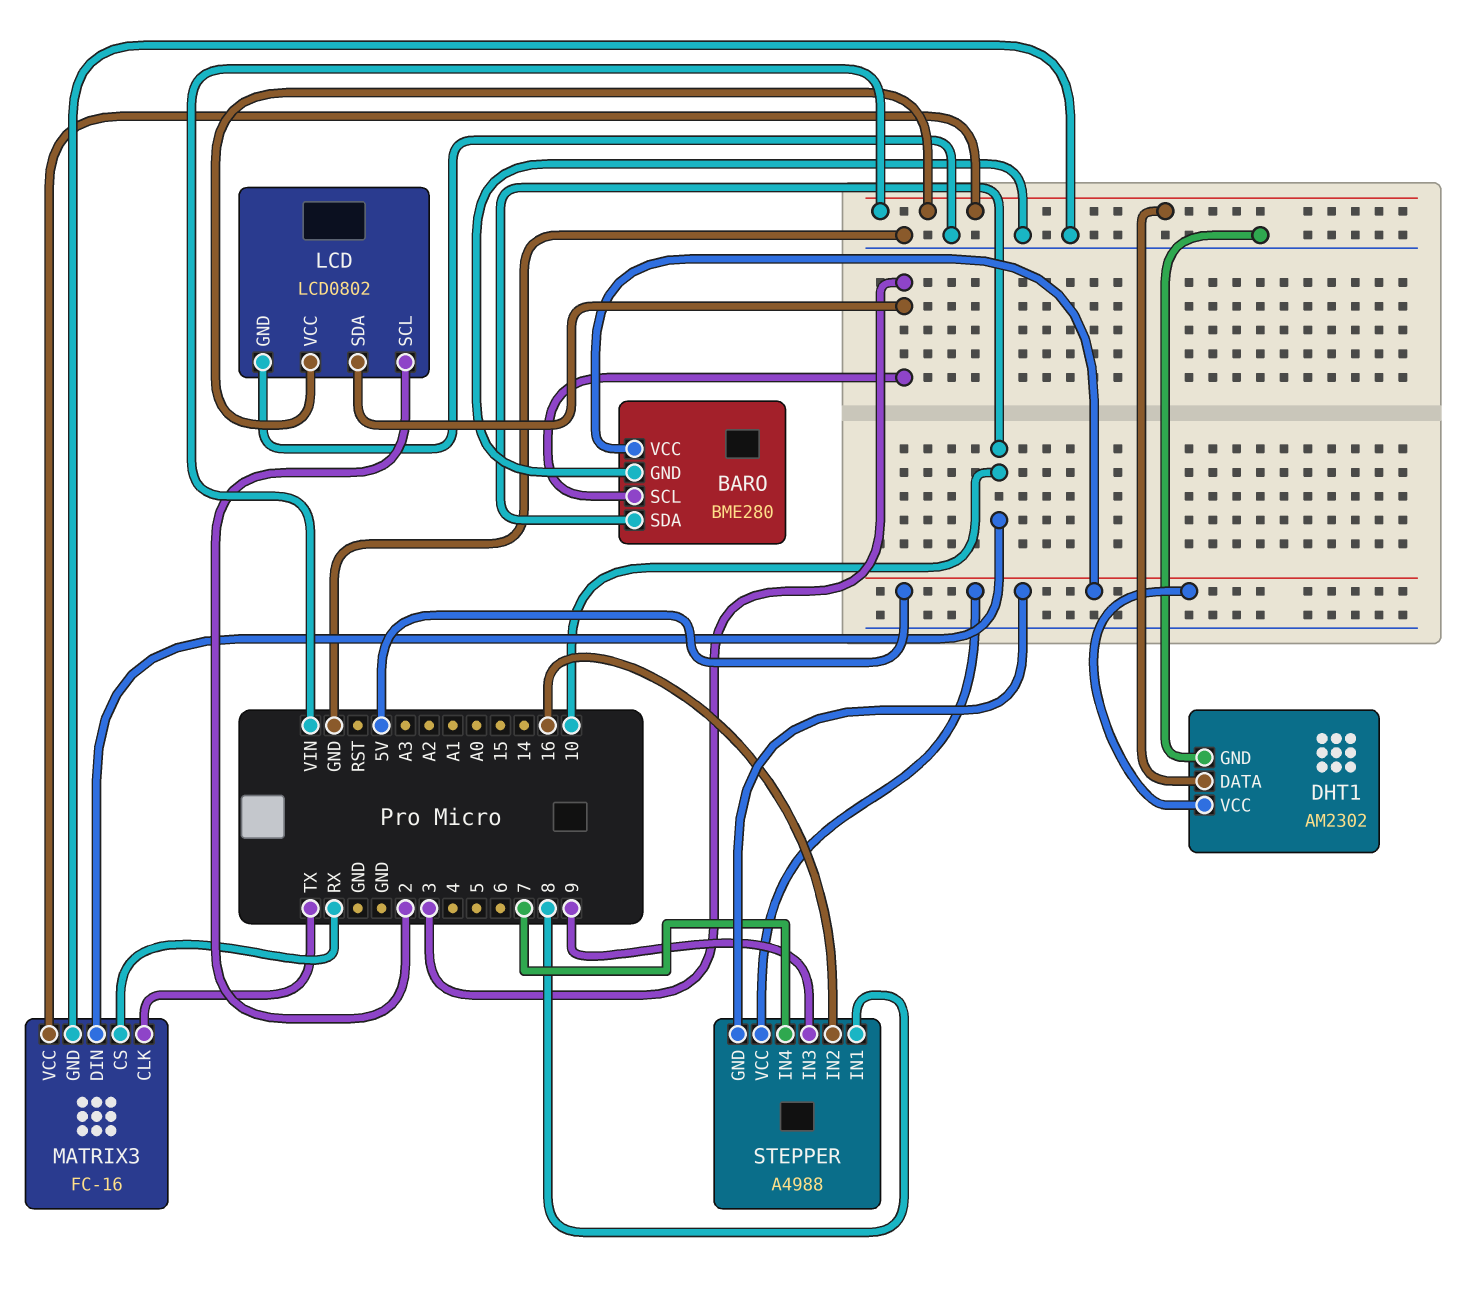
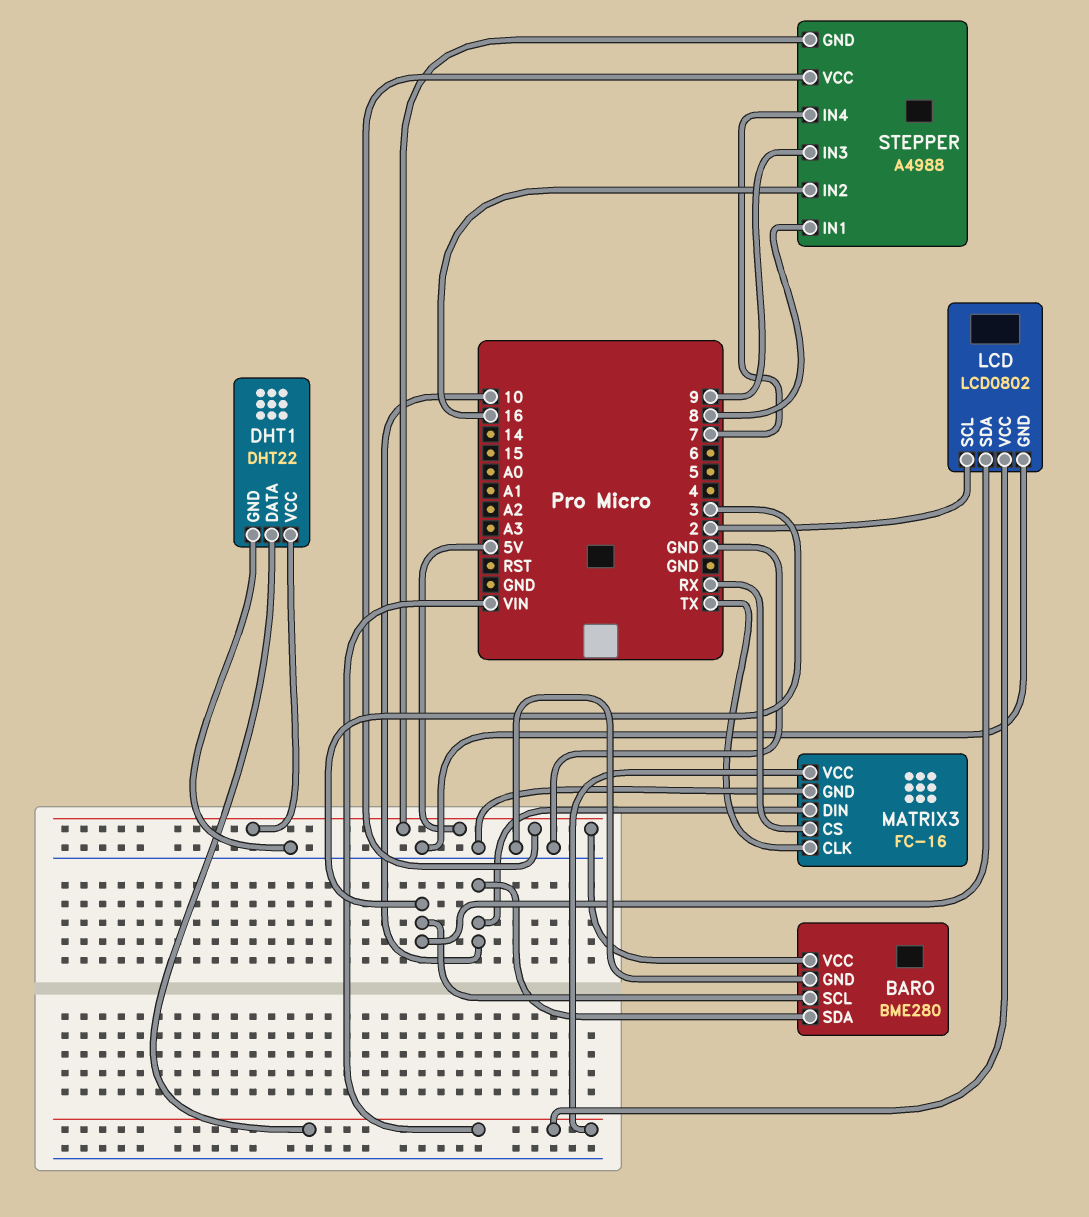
DHT1: AM2302 -> DHT22

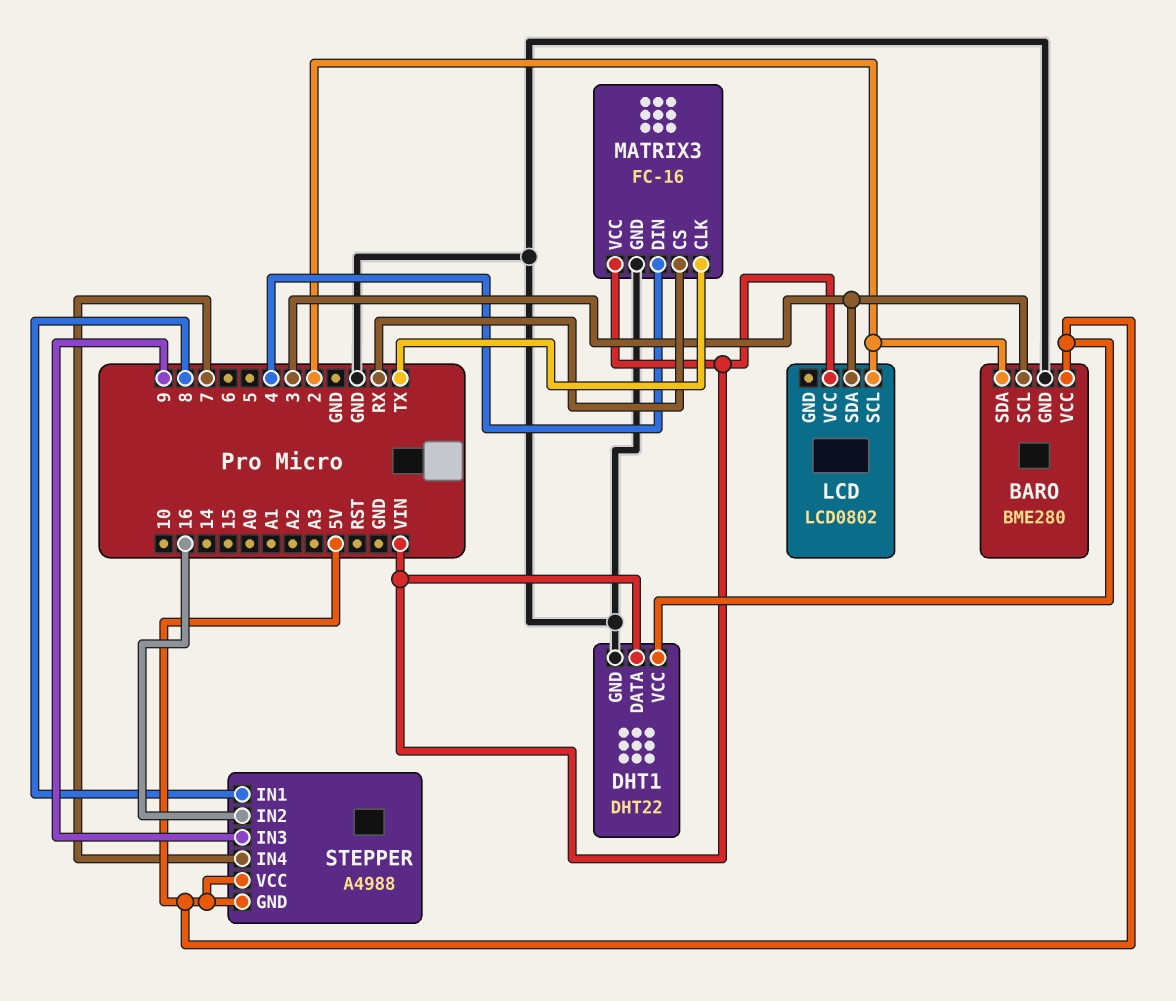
BARO pin SDA: 10 -> 2
LCD pin GND: GND -> none
MATRIX3 pin DIN: 10 -> 4

